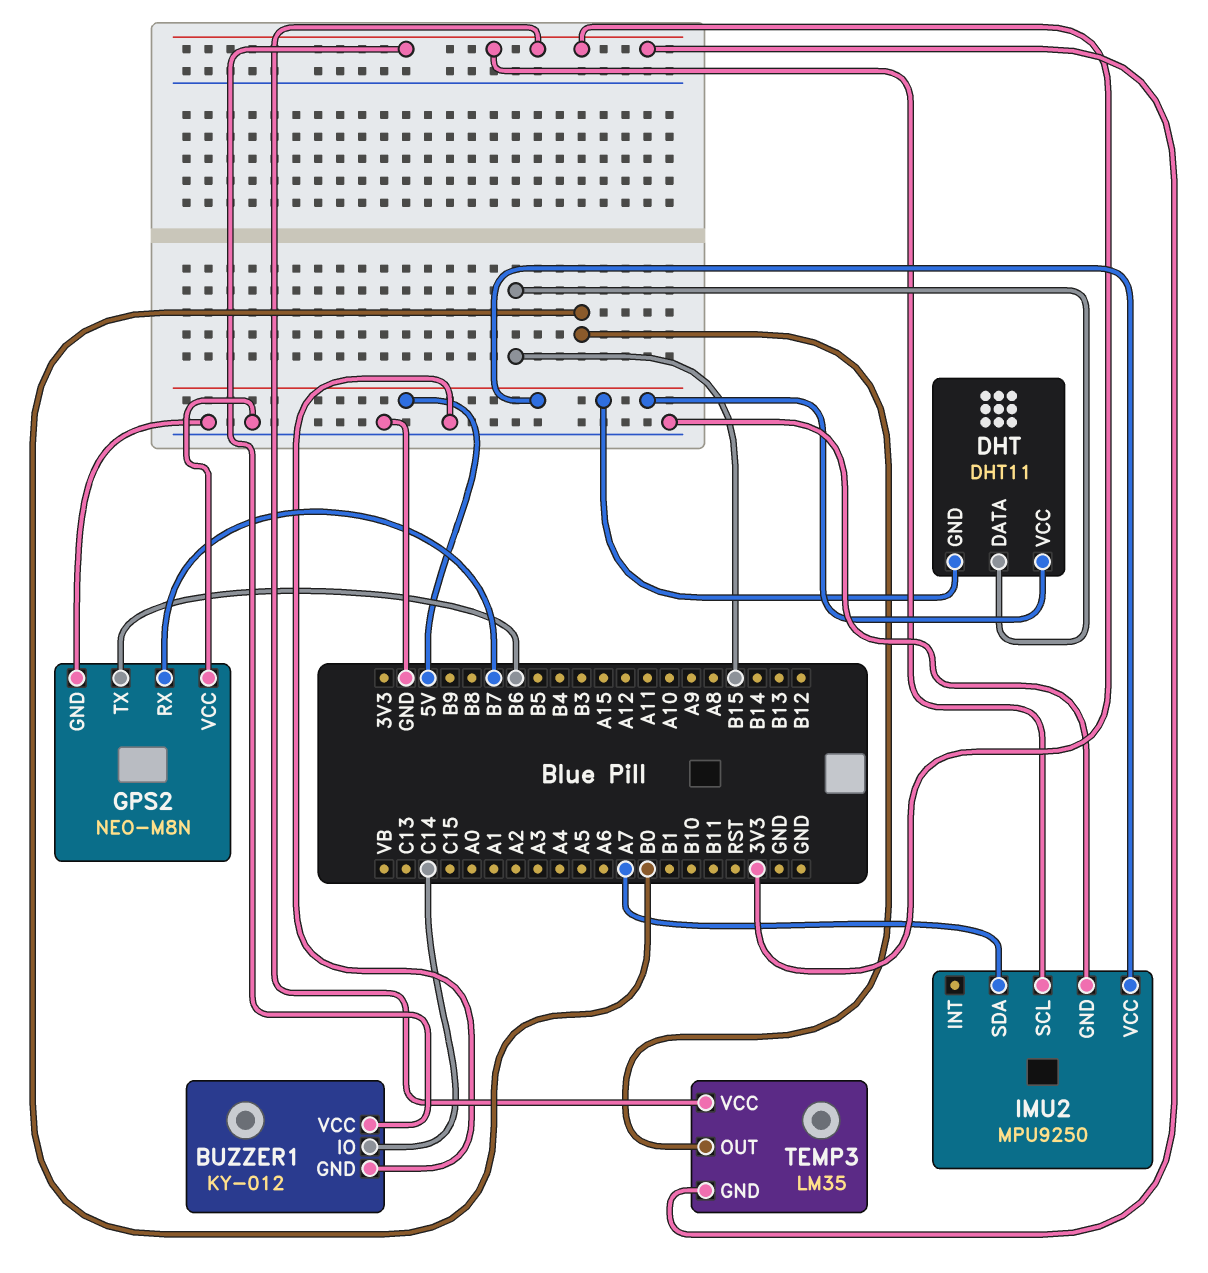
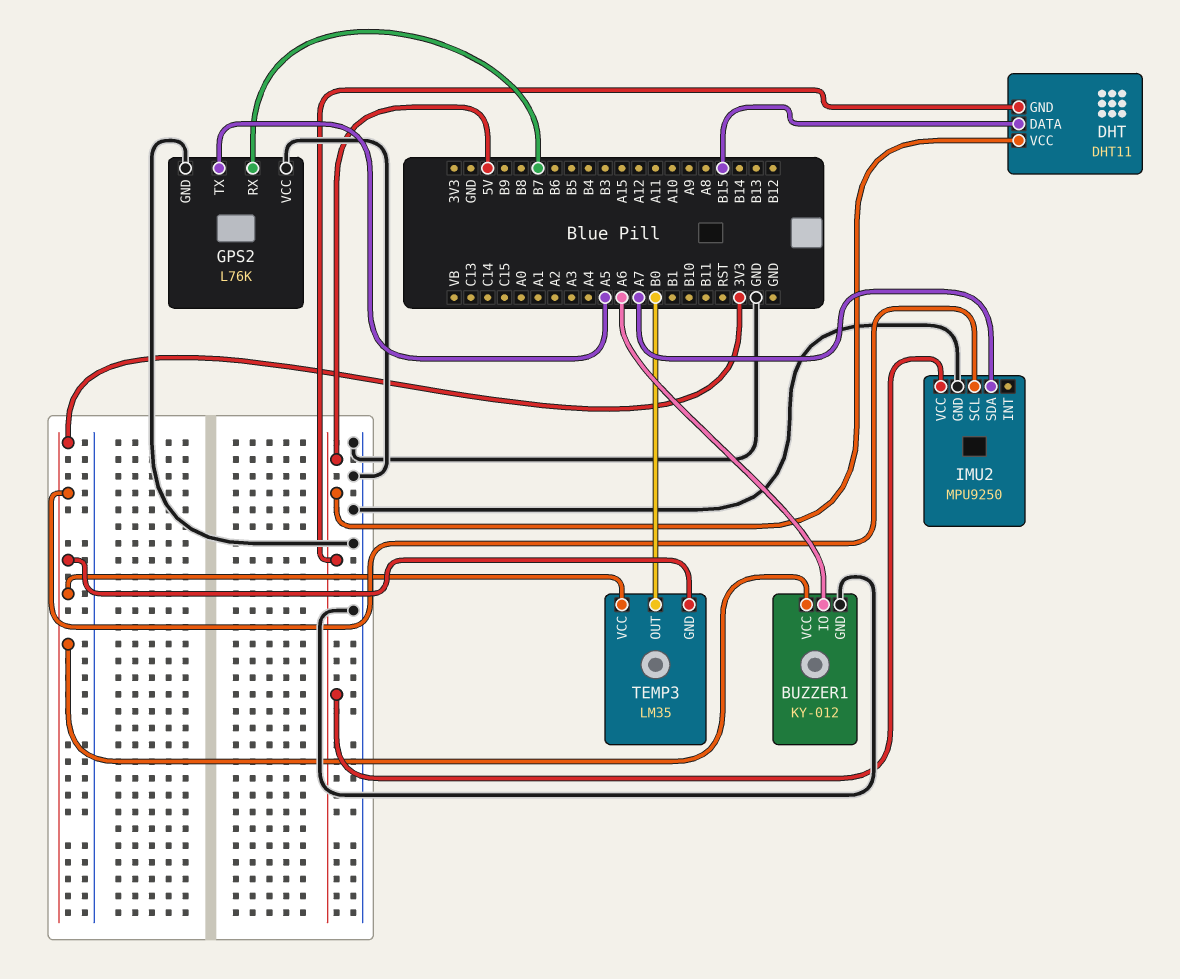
BUZZER1 pin IO: C14 -> A6
GPS2: NEO-M8N -> L76K
GPS2 pin TX: B6 -> A5

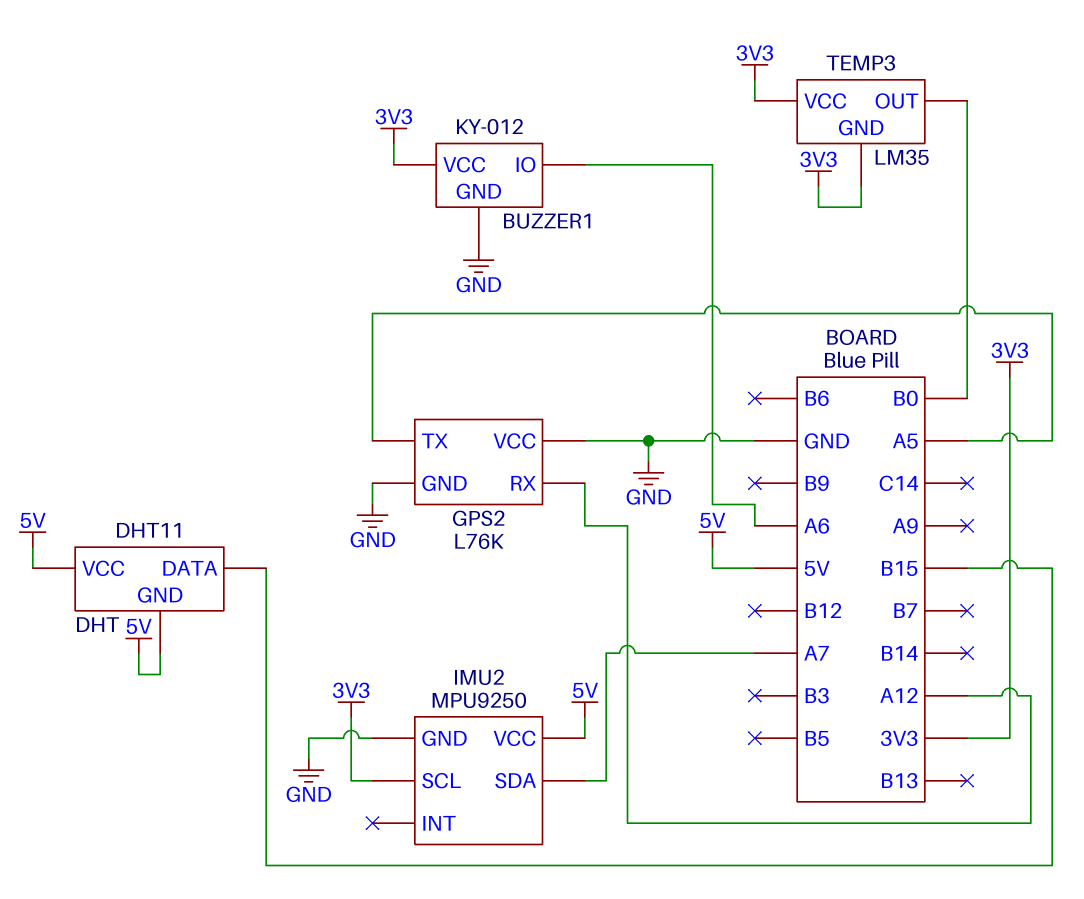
GPS2 pin RX: B7 -> A12

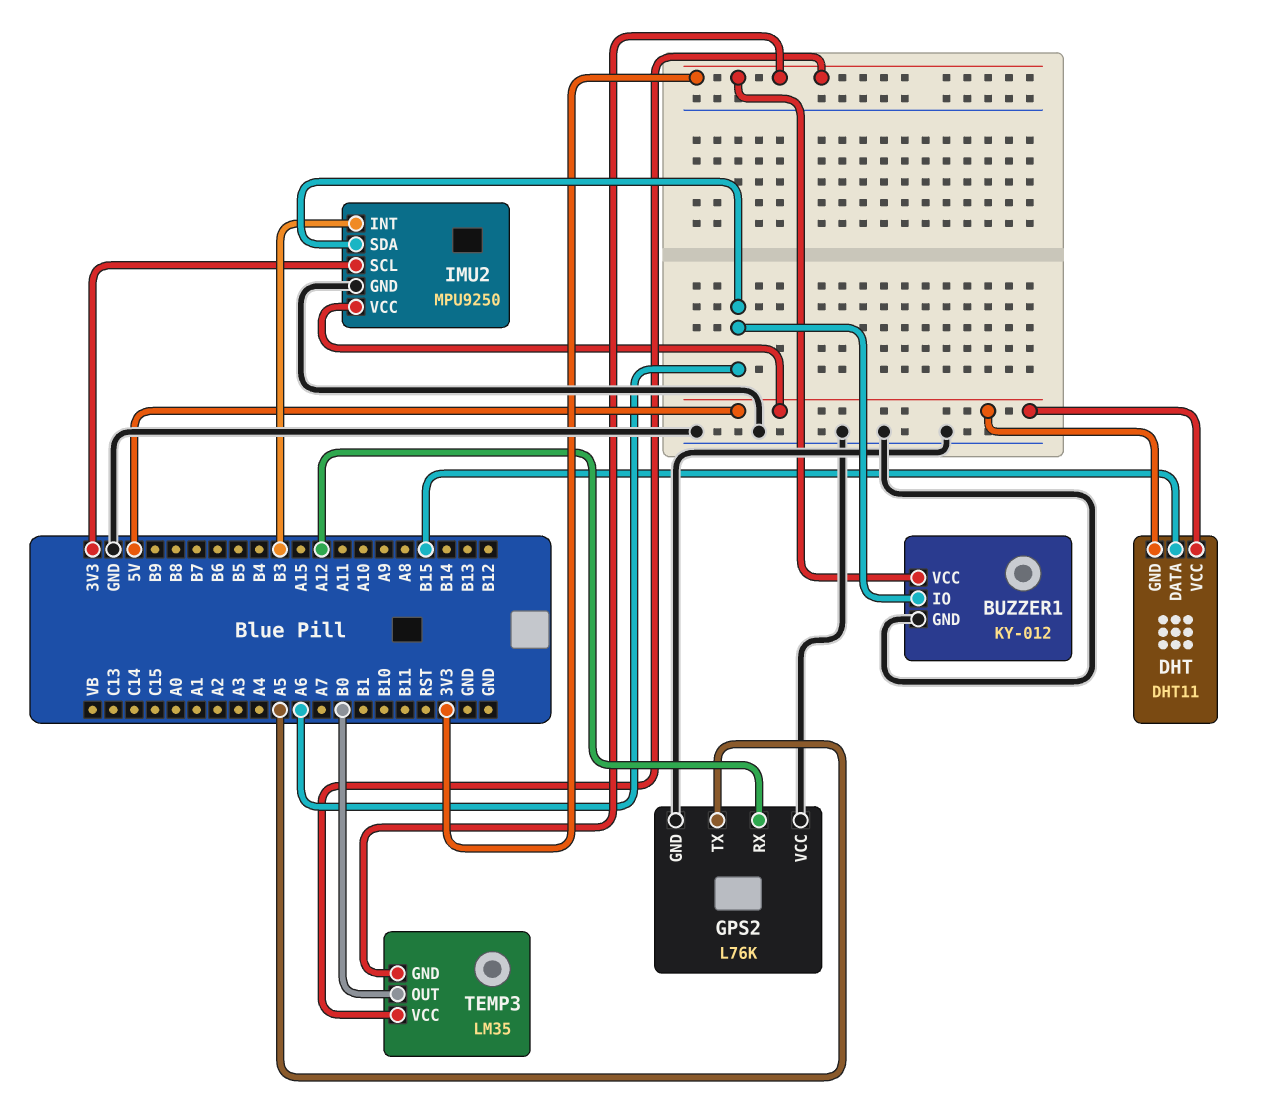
IMU2 pin INT: none -> B3
IMU2 pin SDA: A7 -> A6

